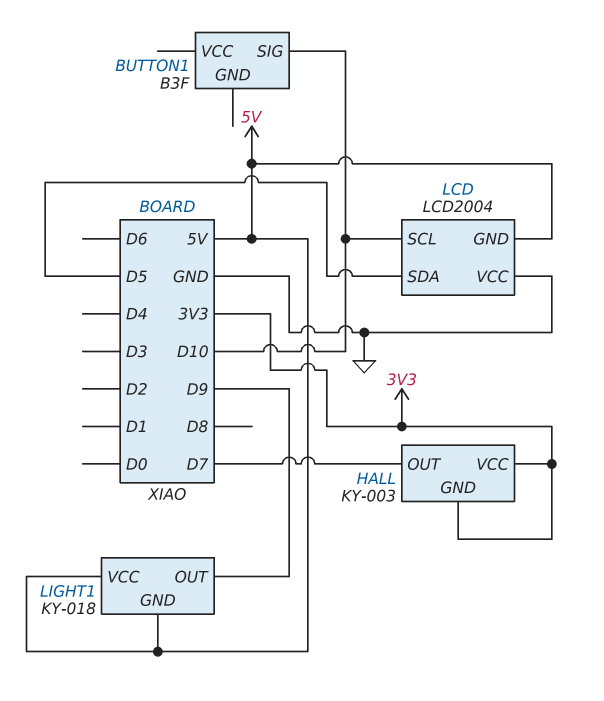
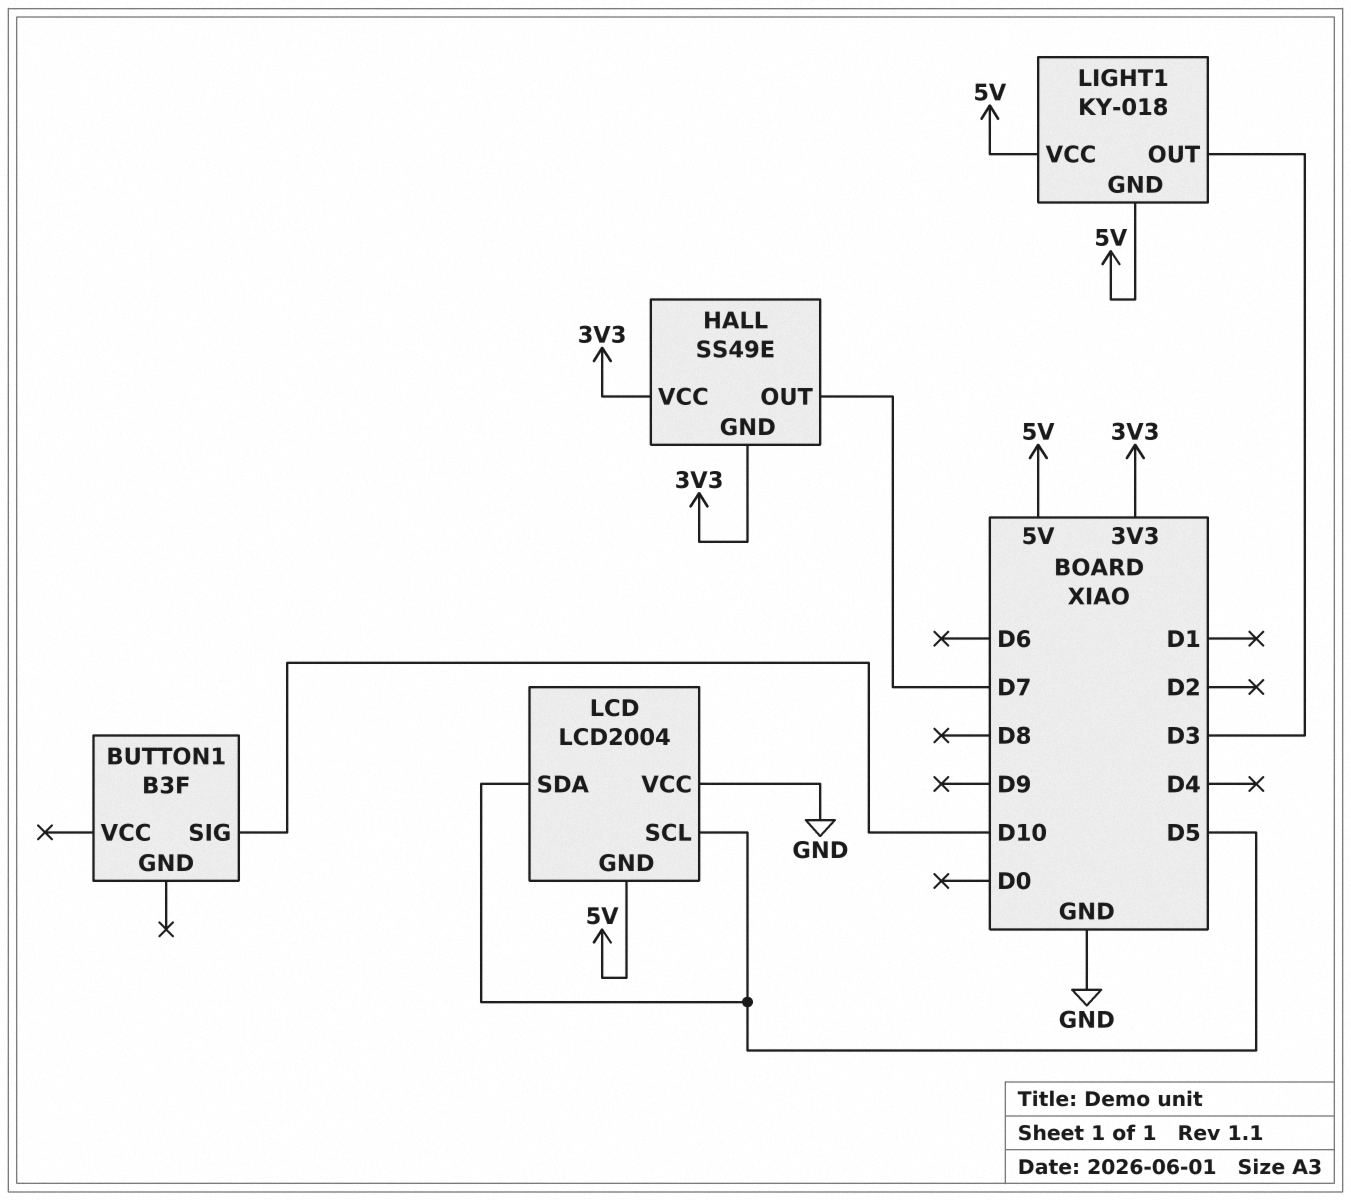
HALL: KY-003 -> SS49E
LCD pin SCL: D10 -> D5
LIGHT1 pin OUT: D9 -> D3

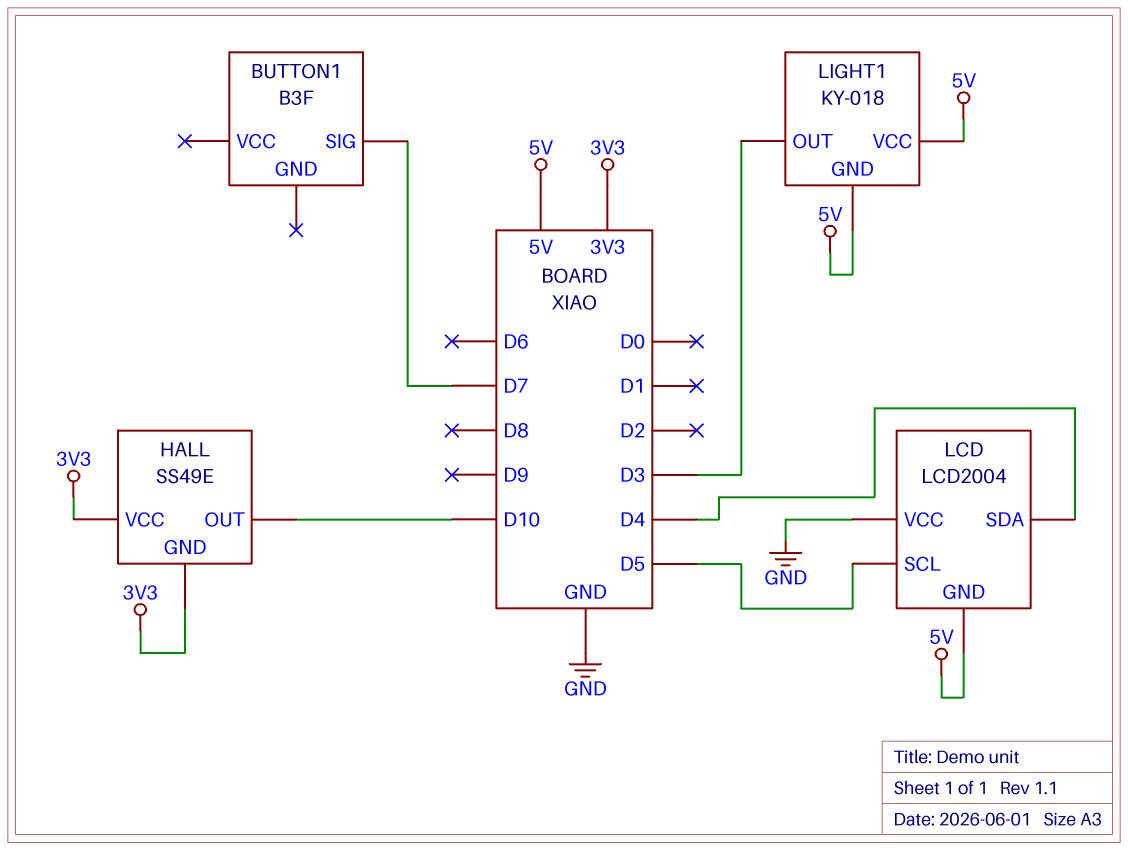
BUTTON1 pin SIG: D10 -> D7
HALL pin OUT: D7 -> D10
LCD pin SDA: D5 -> D4

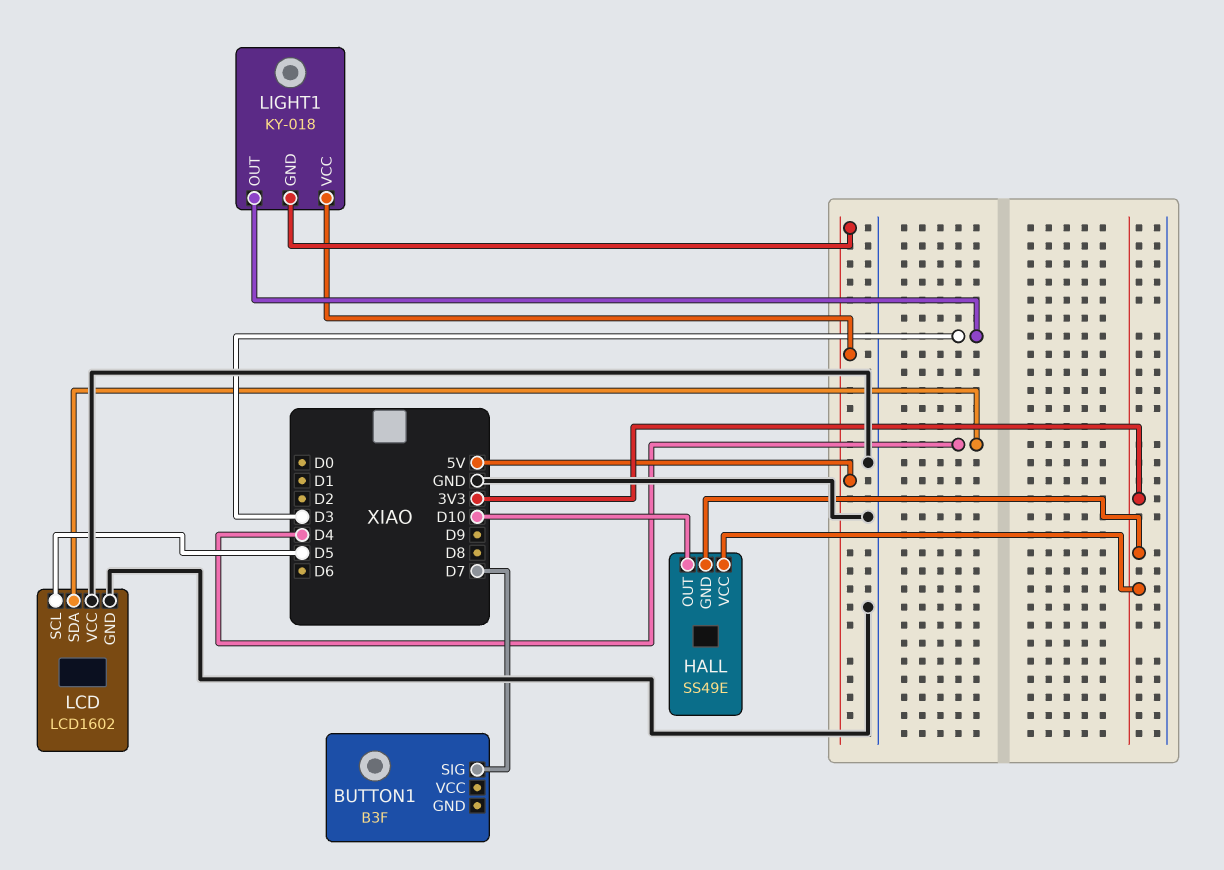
LCD: LCD2004 -> LCD1602
LCD pin GND: 5V -> GND

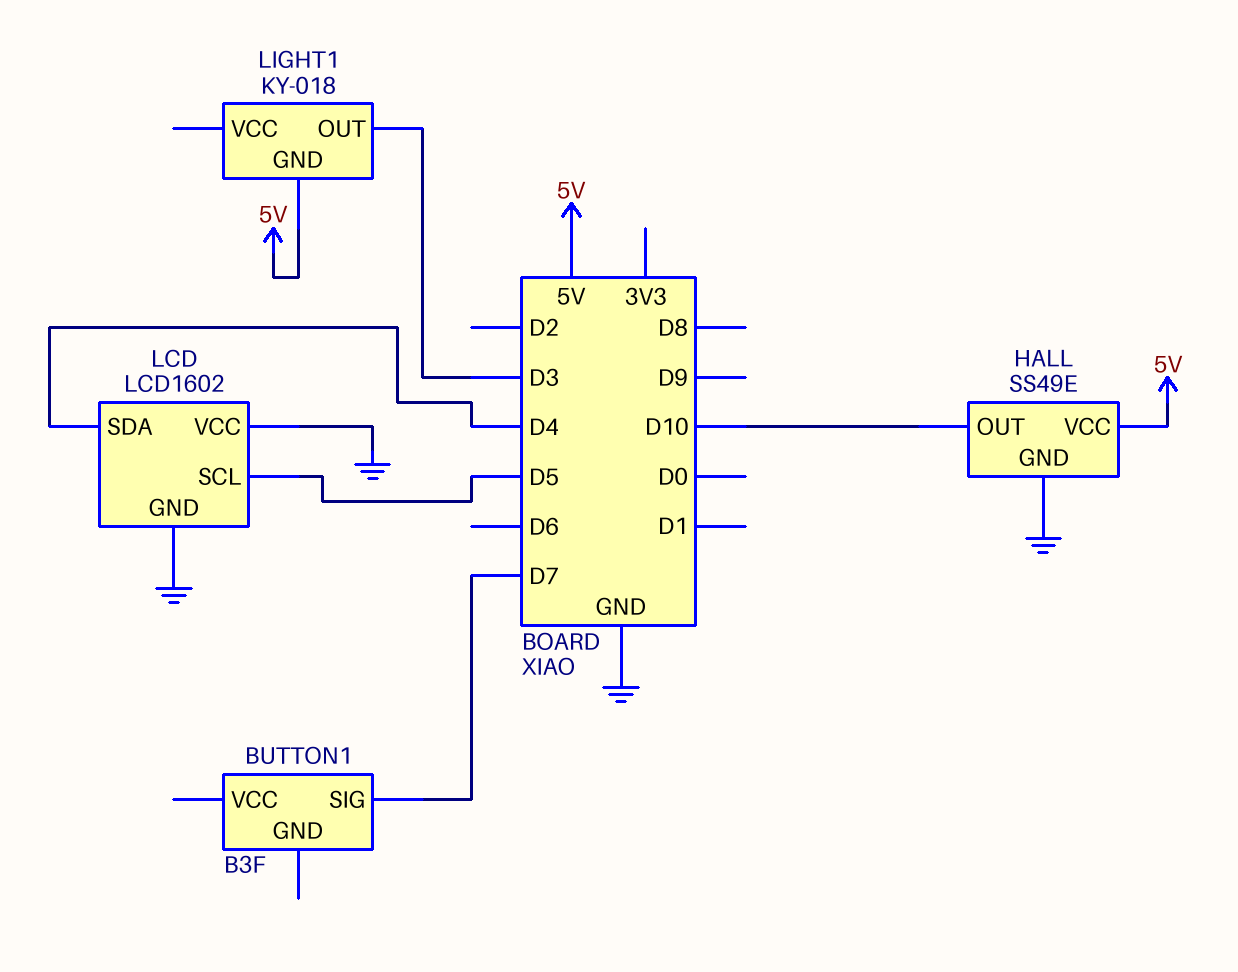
HALL pin GND: 3V3 -> GND
HALL pin VCC: 3V3 -> 5V
LIGHT1 pin VCC: 5V -> none

